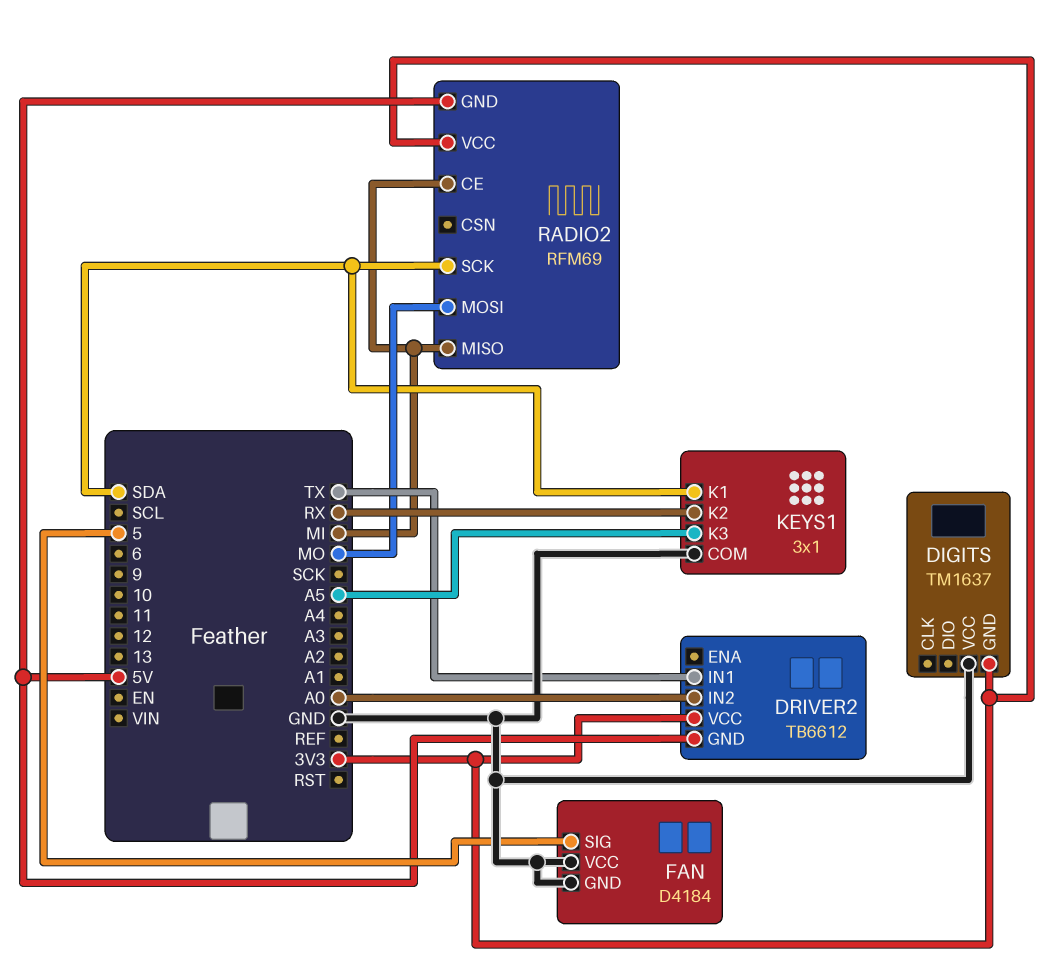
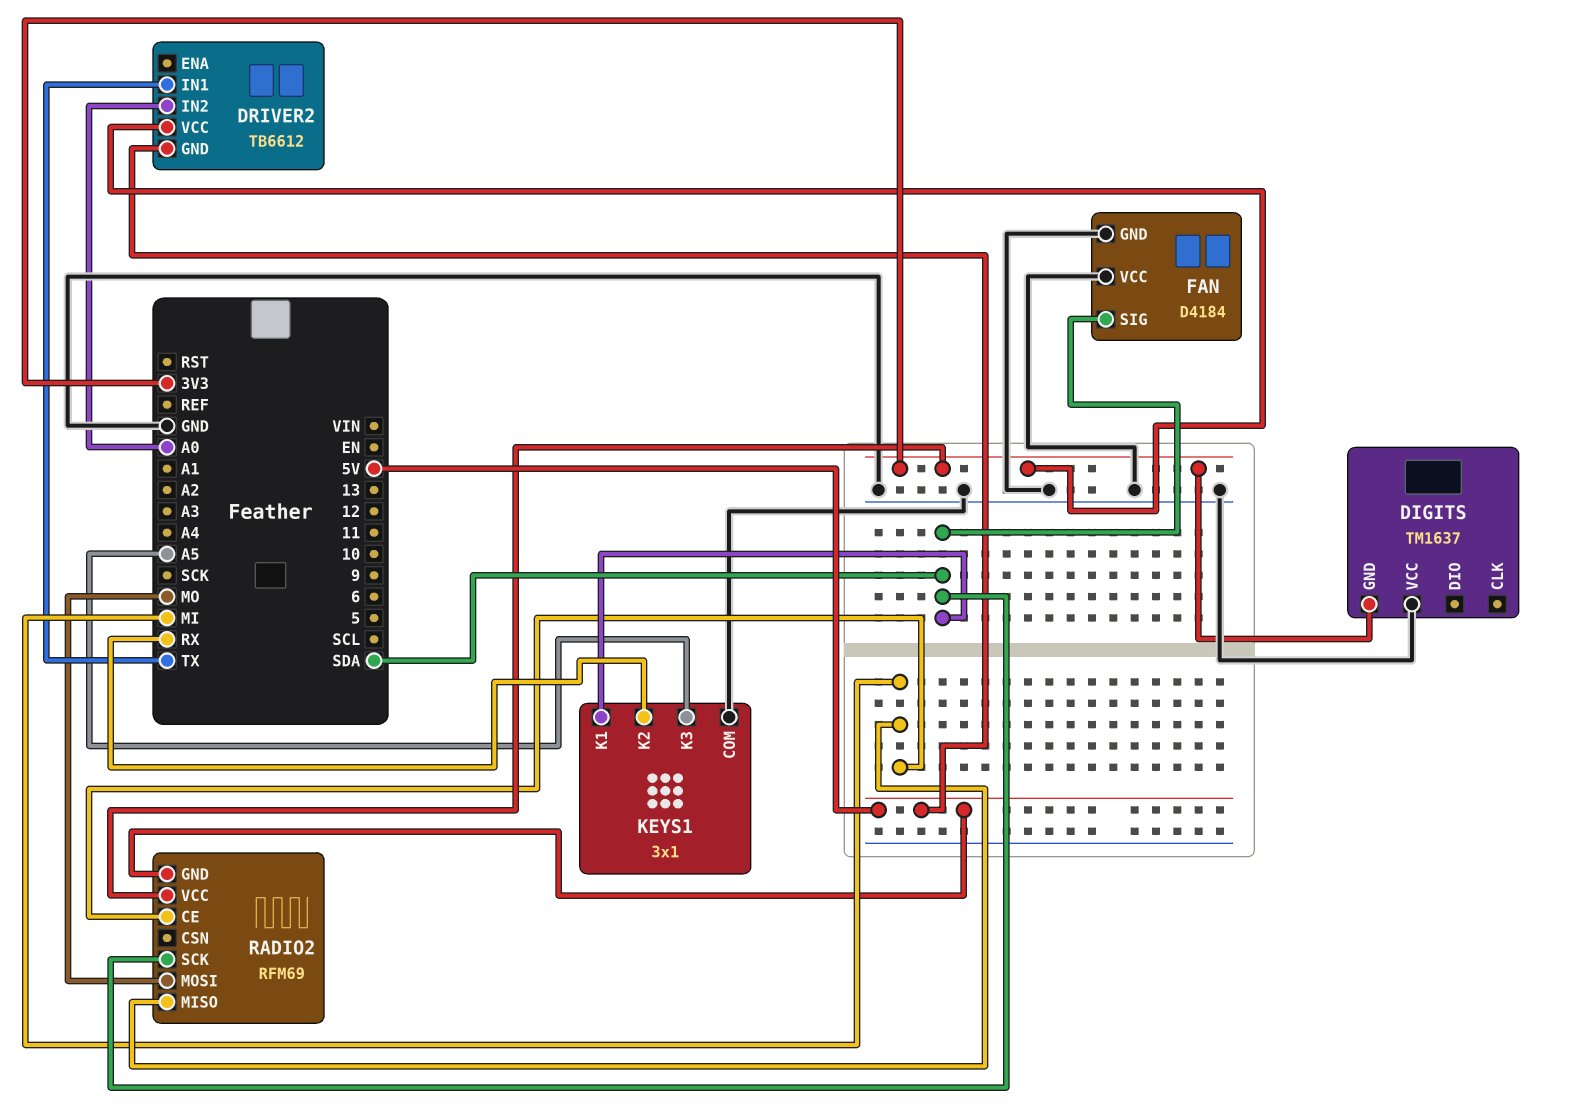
FAN pin SIG: 5 -> SDA

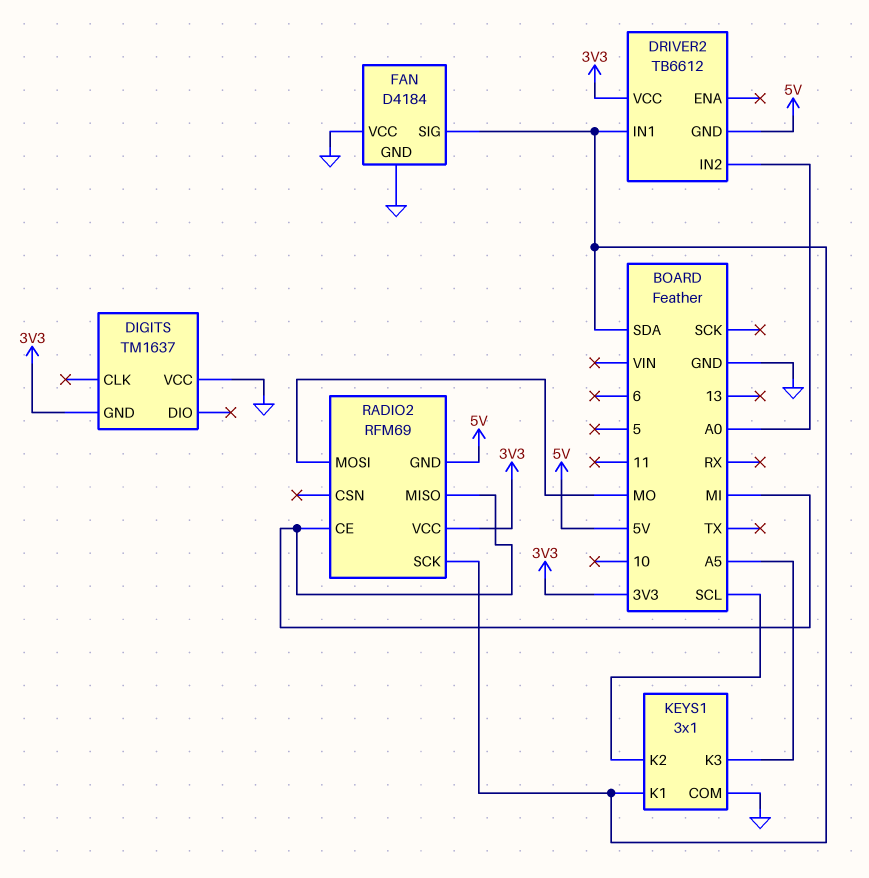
DRIVER2 pin IN1: TX -> SDA
KEYS1 pin K2: RX -> SCL

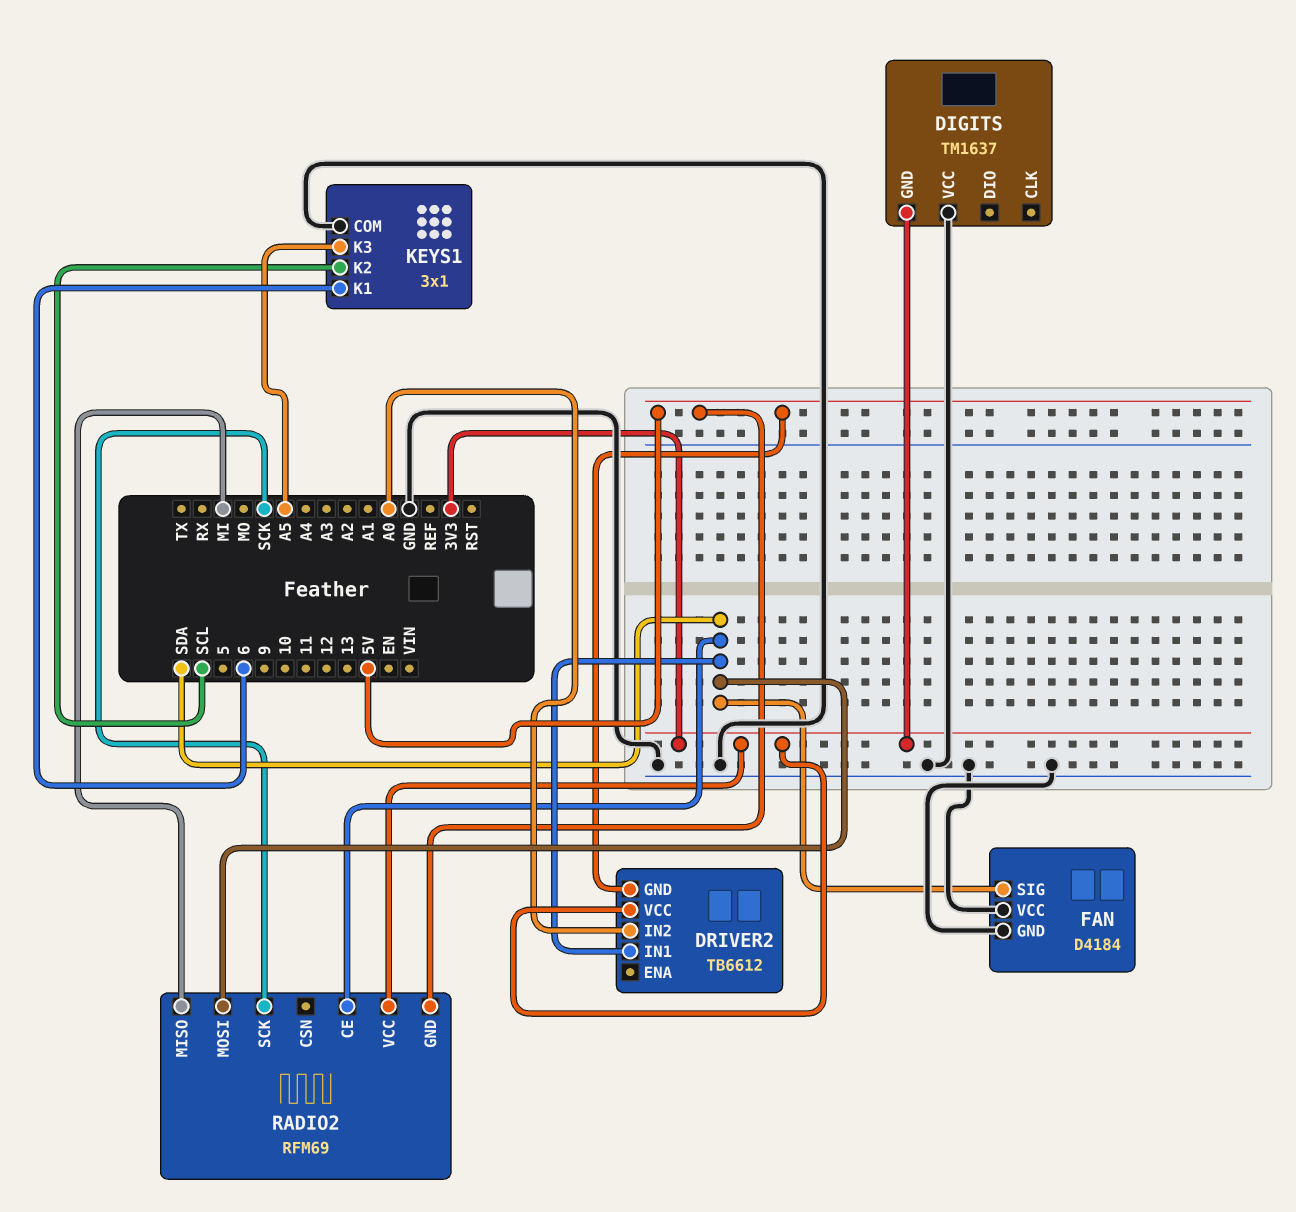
KEYS1 pin K1: SDA -> 6
RADIO2 pin CE: MI -> SDA
RADIO2 pin MOSI: MO -> SDA
RADIO2 pin SCK: SDA -> SCK

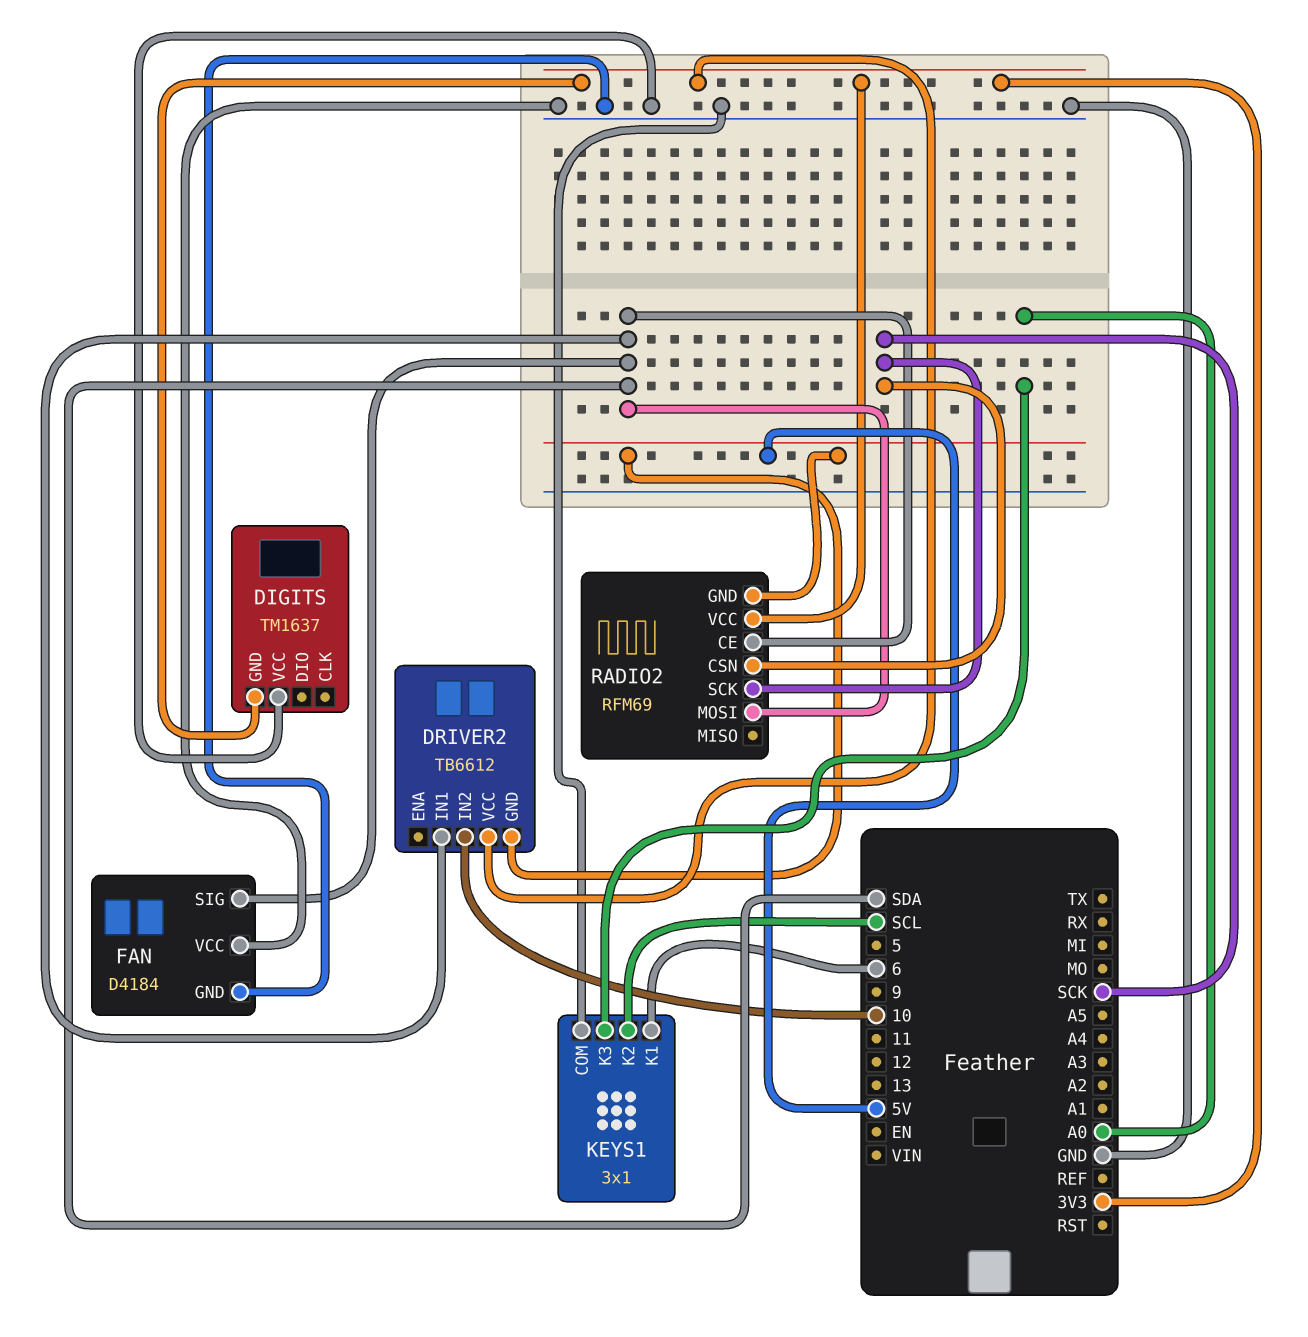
DRIVER2 pin IN2: A0 -> 10
KEYS1 pin K3: A5 -> A0
RADIO2 pin CSN: none -> SCK
RADIO2 pin MISO: MI -> none

